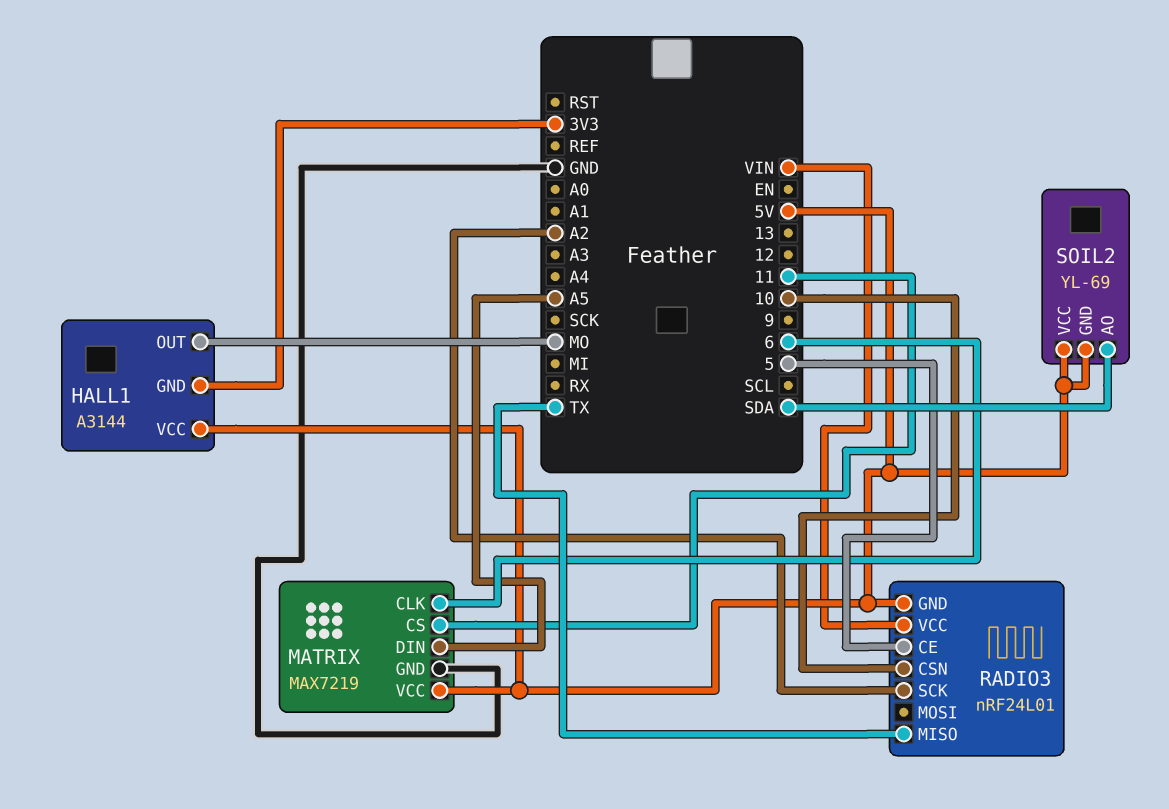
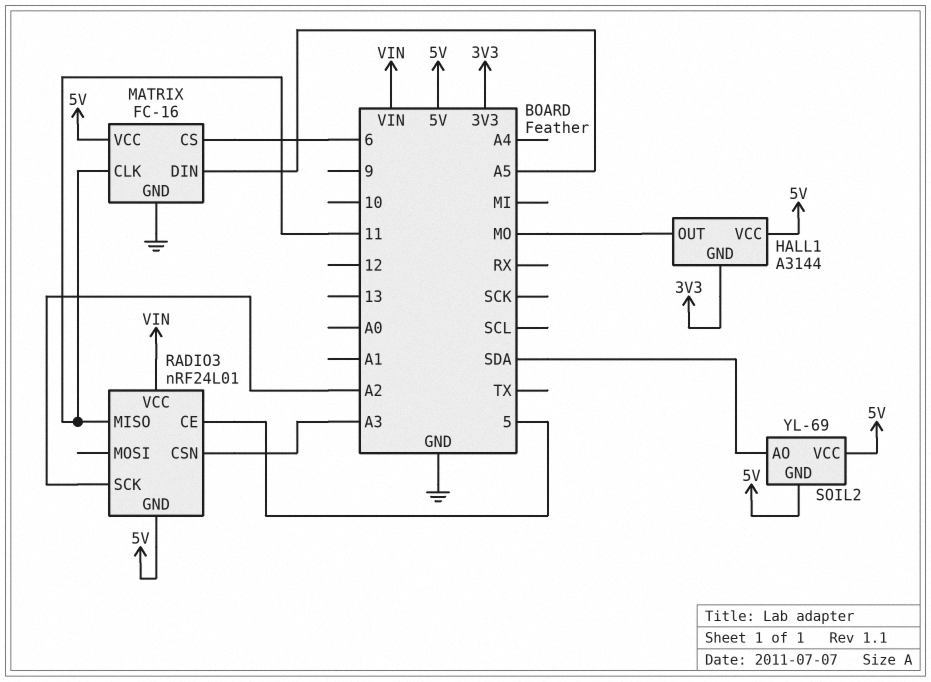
MATRIX: MAX7219 -> FC-16
MATRIX pin CLK: 6 -> 11
MATRIX pin CS: 11 -> 6
RADIO3 pin CSN: 10 -> A3
RADIO3 pin MISO: TX -> 11

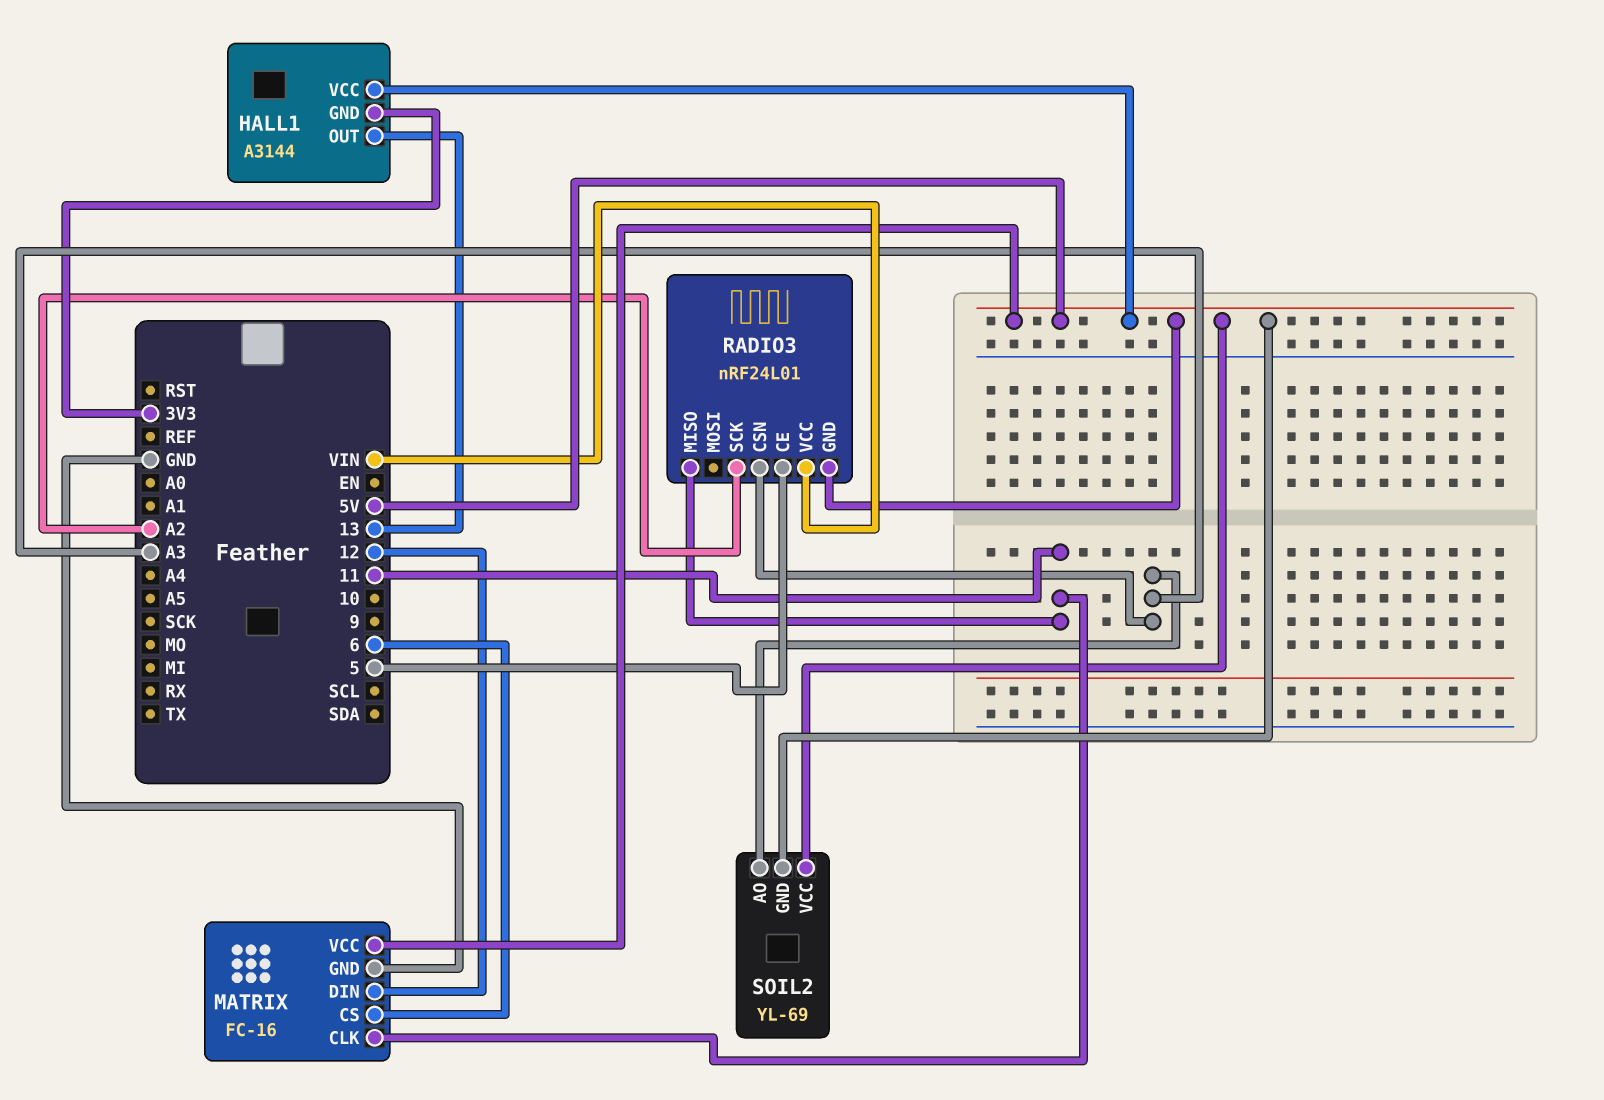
HALL1 pin OUT: MO -> 13
MATRIX pin DIN: A5 -> 12
SOIL2 pin AO: SDA -> A3

